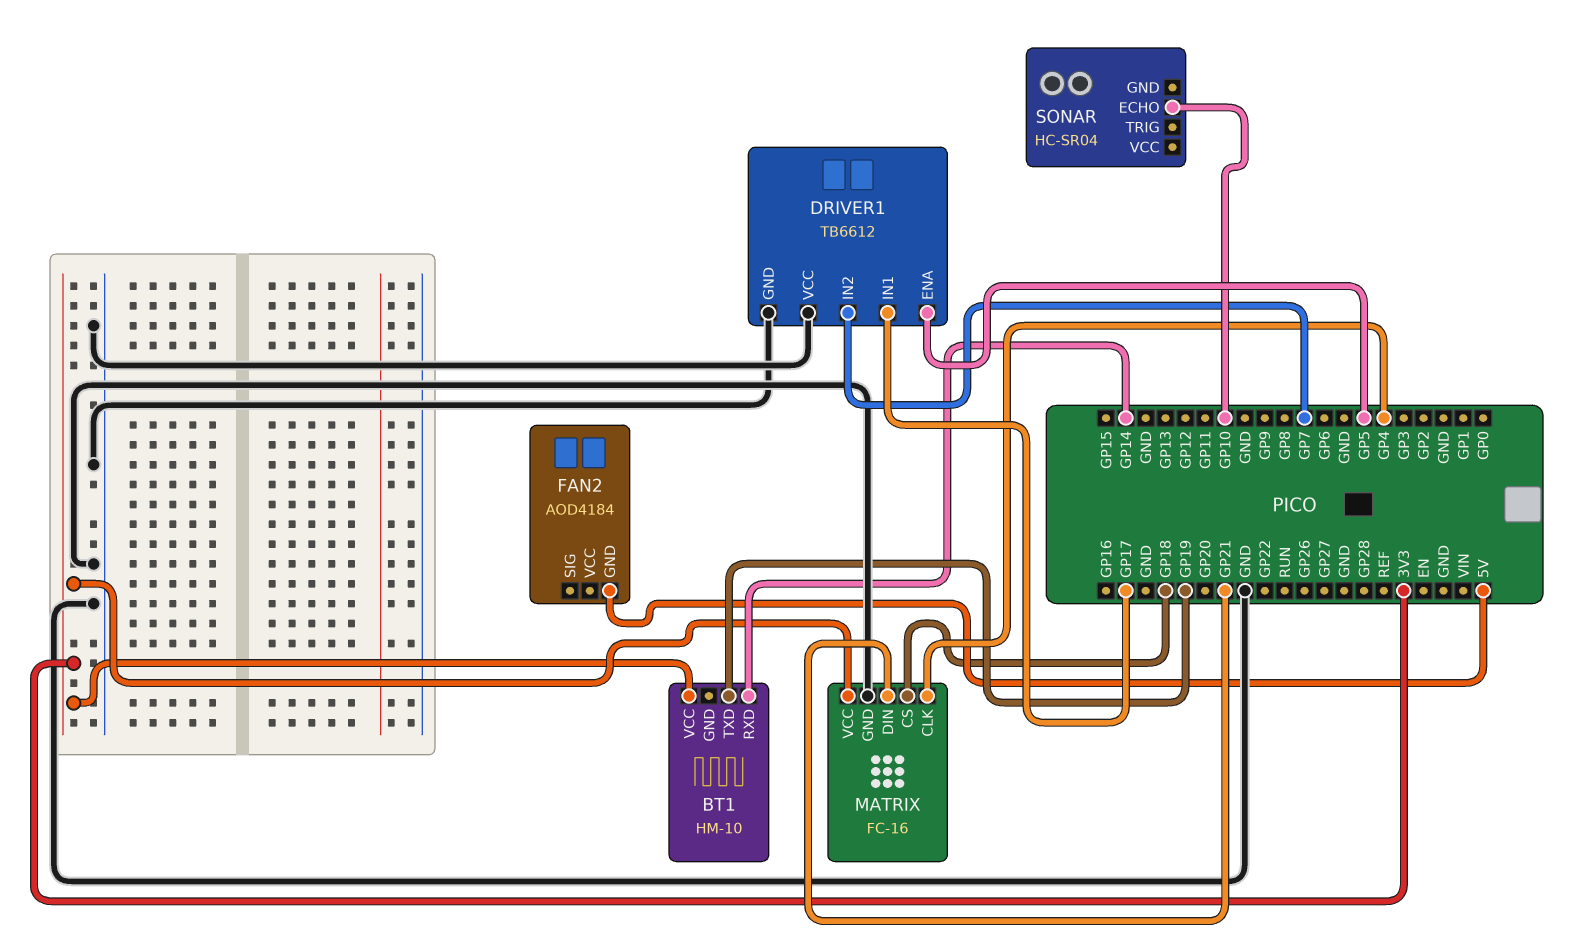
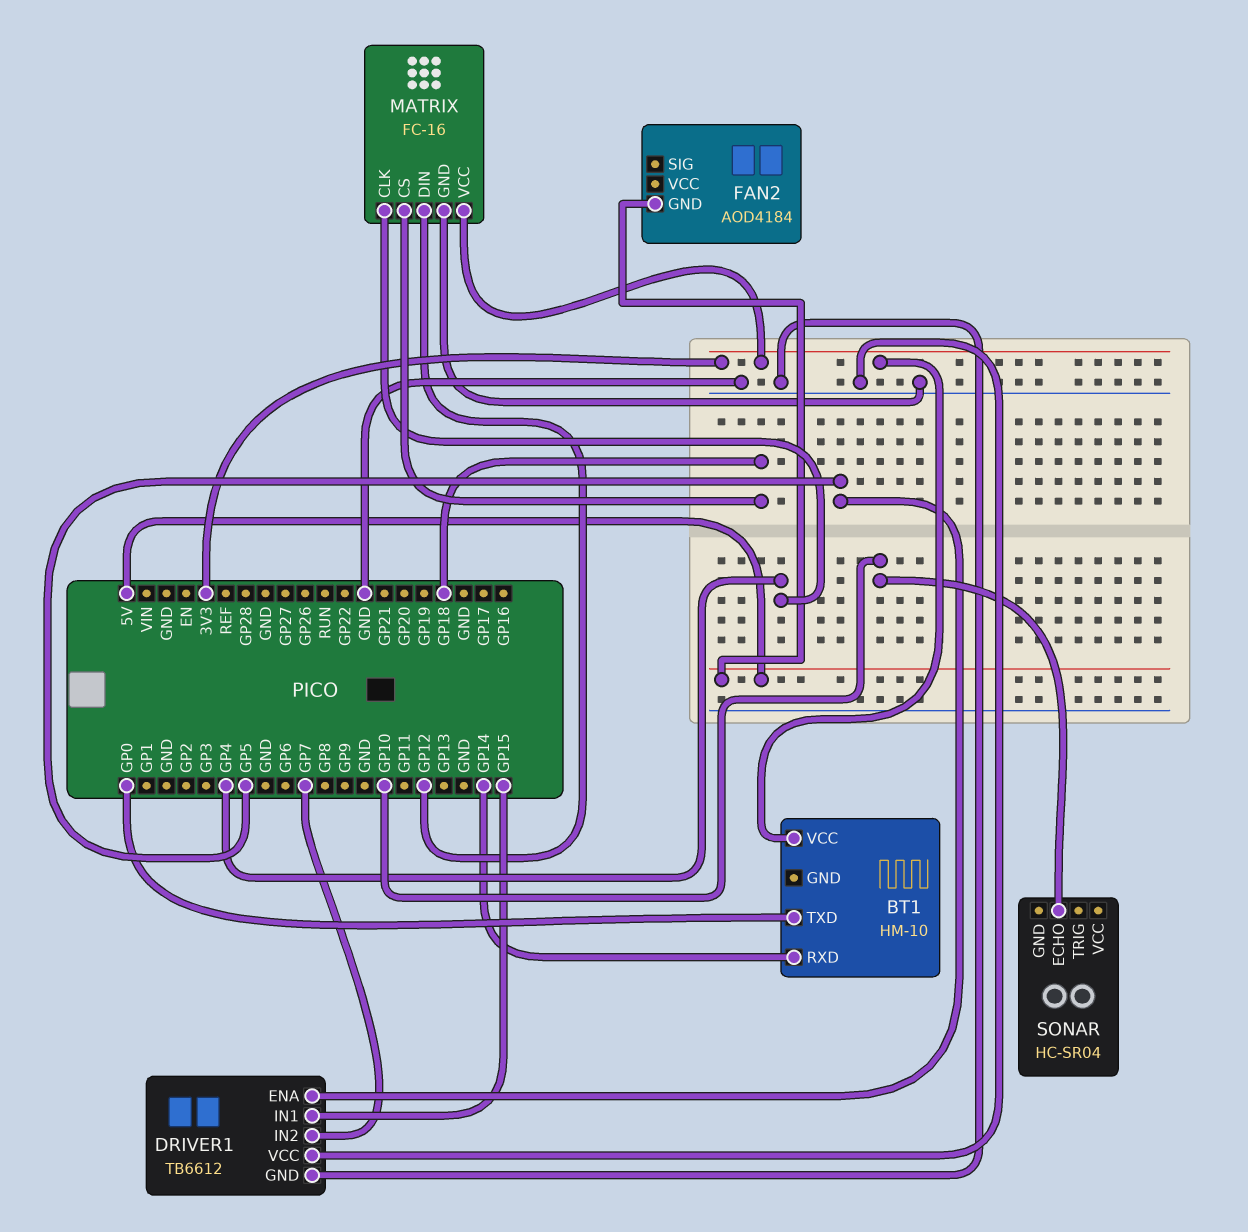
BT1 pin TXD: GP19 -> GP0
DRIVER1 pin IN1: GP17 -> GP15
MATRIX pin DIN: GP21 -> GP12

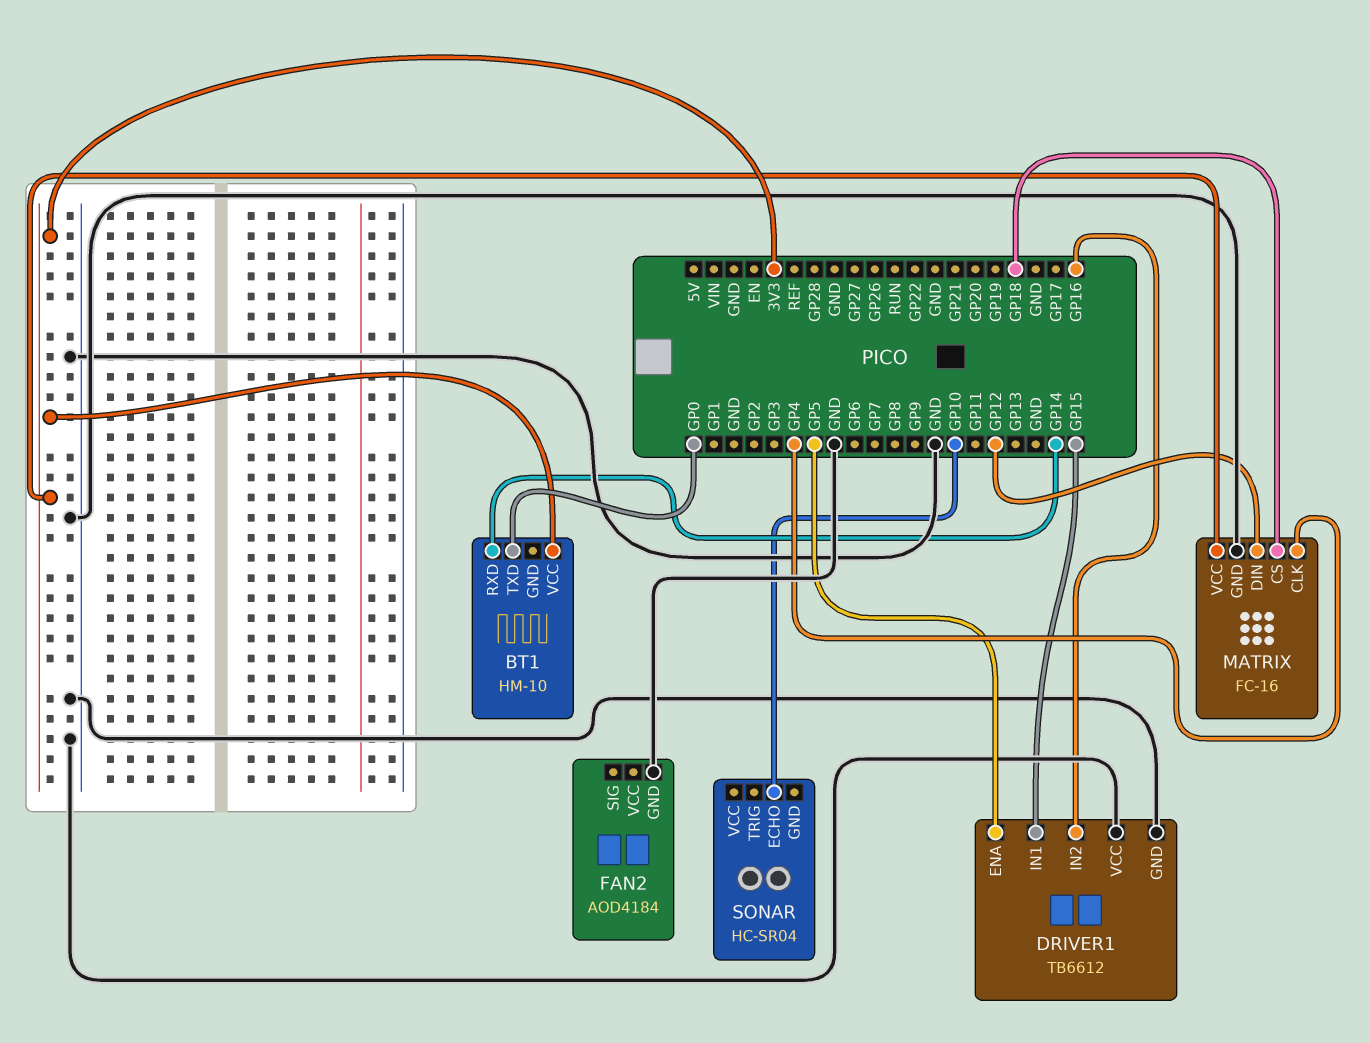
DRIVER1 pin IN2: GP7 -> GP16
FAN2 pin GND: 5V -> GND

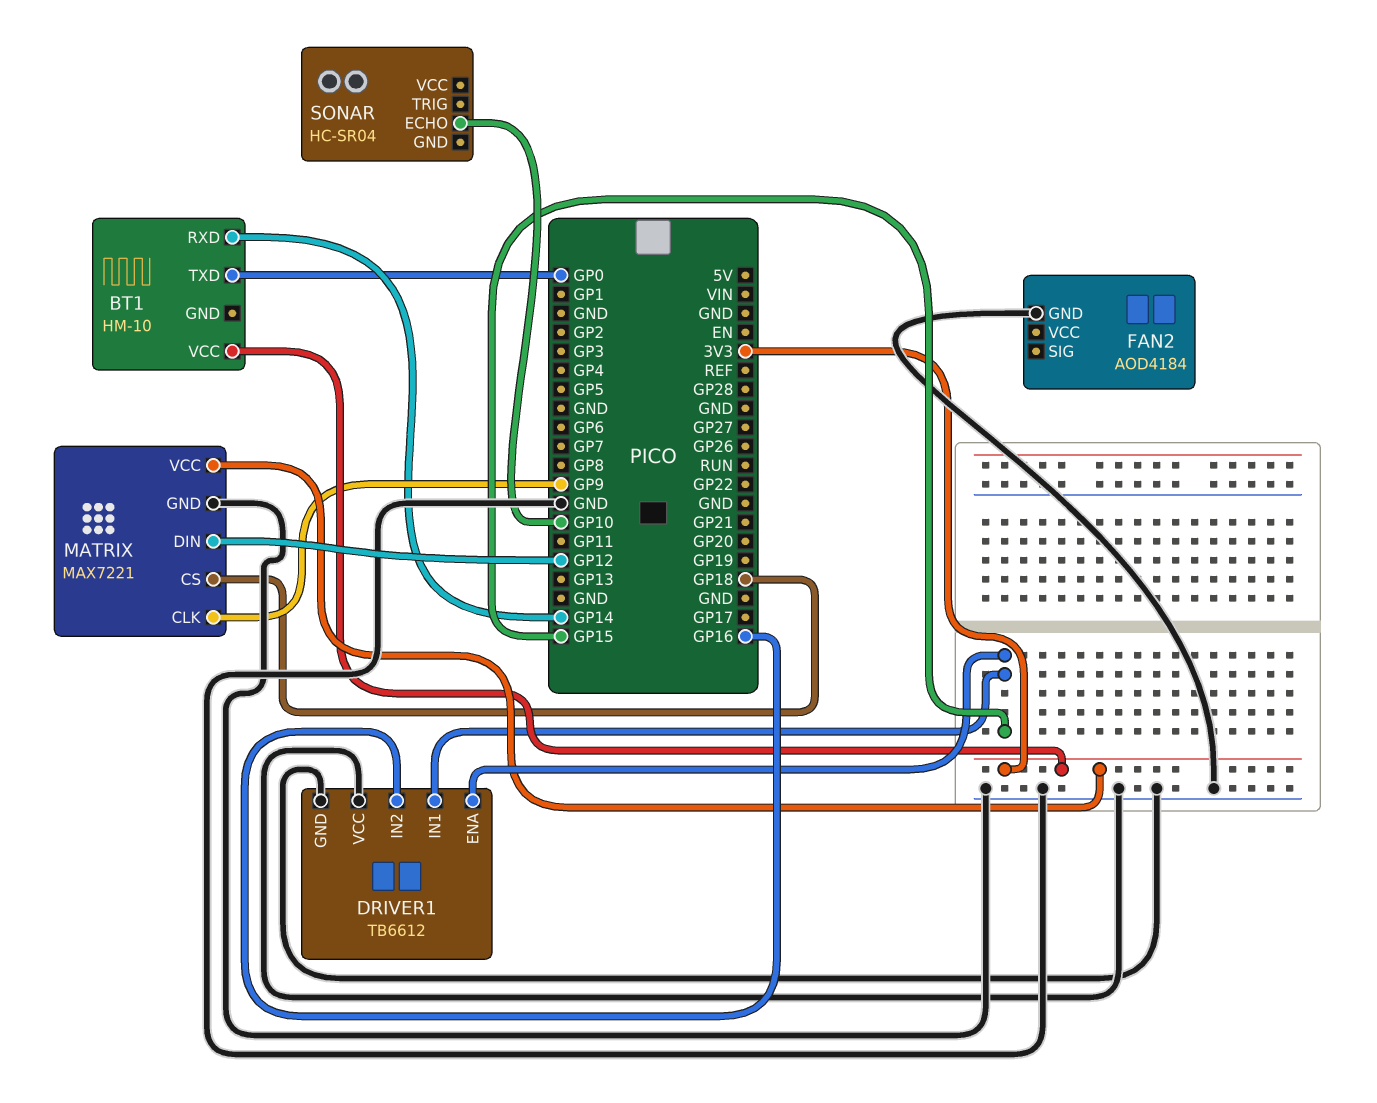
DRIVER1 pin ENA: GP5 -> GP15
MATRIX: FC-16 -> MAX7221
MATRIX pin CLK: GP4 -> GP9

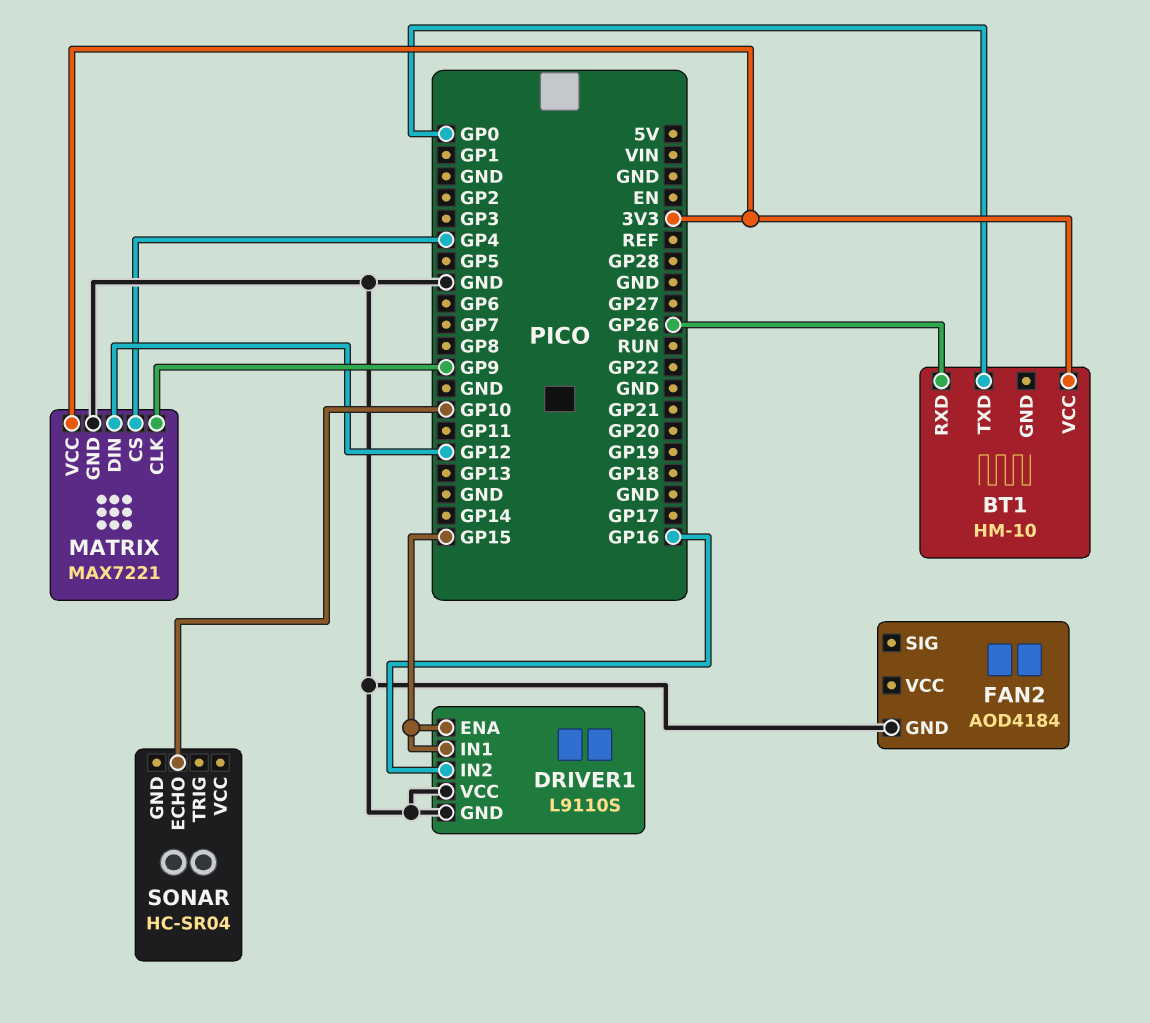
BT1 pin RXD: GP14 -> GP26
DRIVER1: TB6612 -> L9110S
MATRIX pin CS: GP18 -> GP4

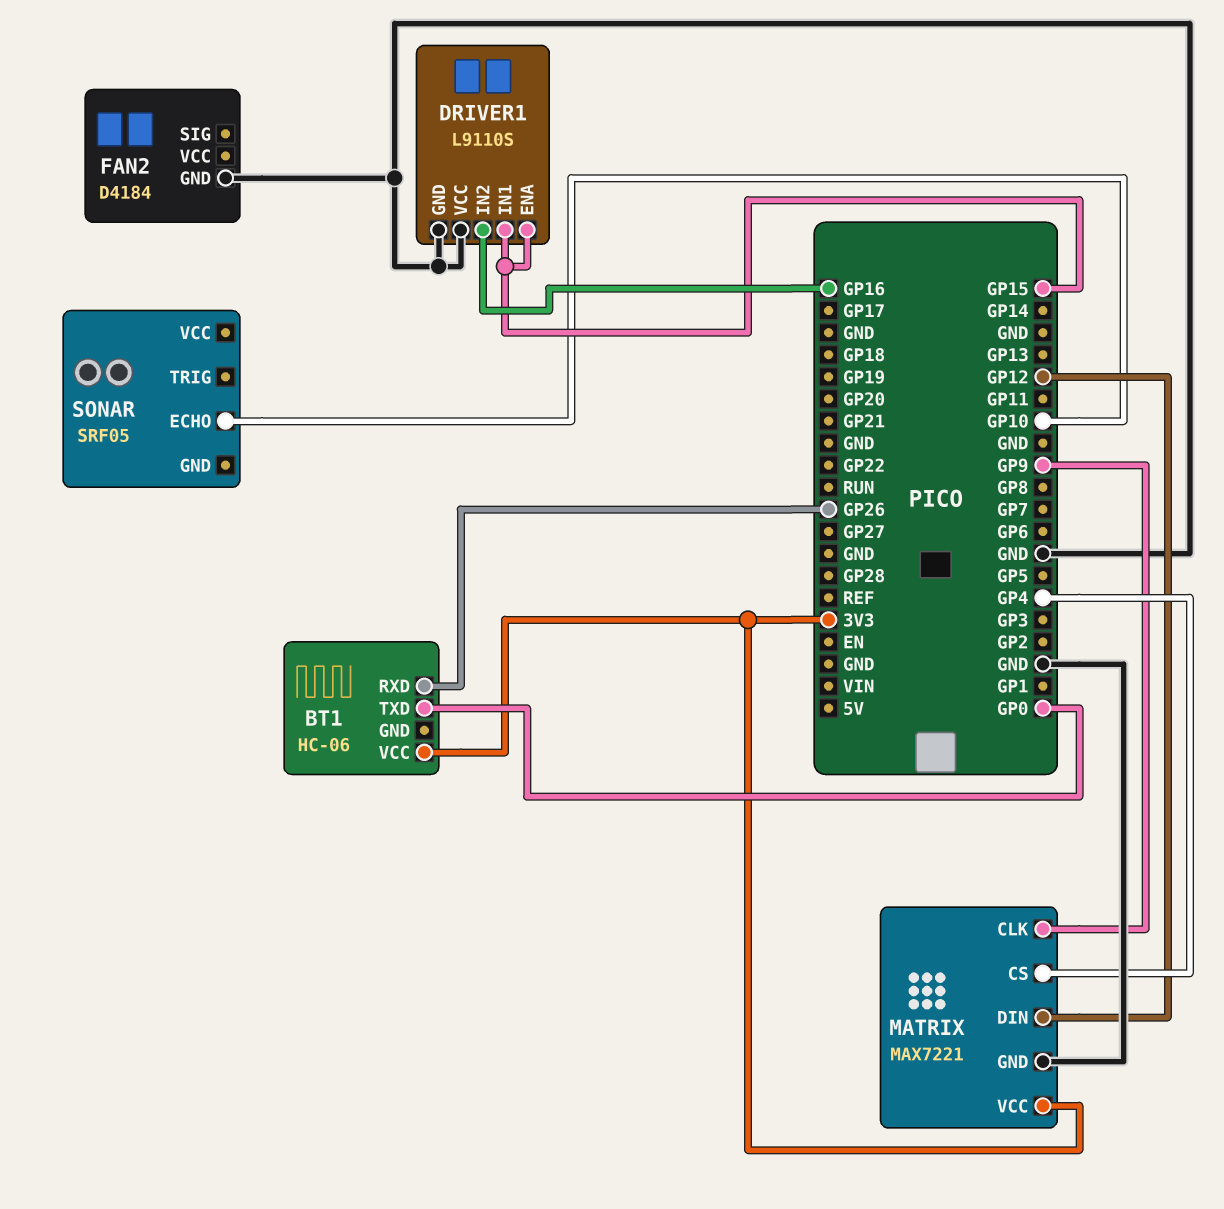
BT1: HM-10 -> HC-06
FAN2: AOD4184 -> D4184
SONAR: HC-SR04 -> SRF05

